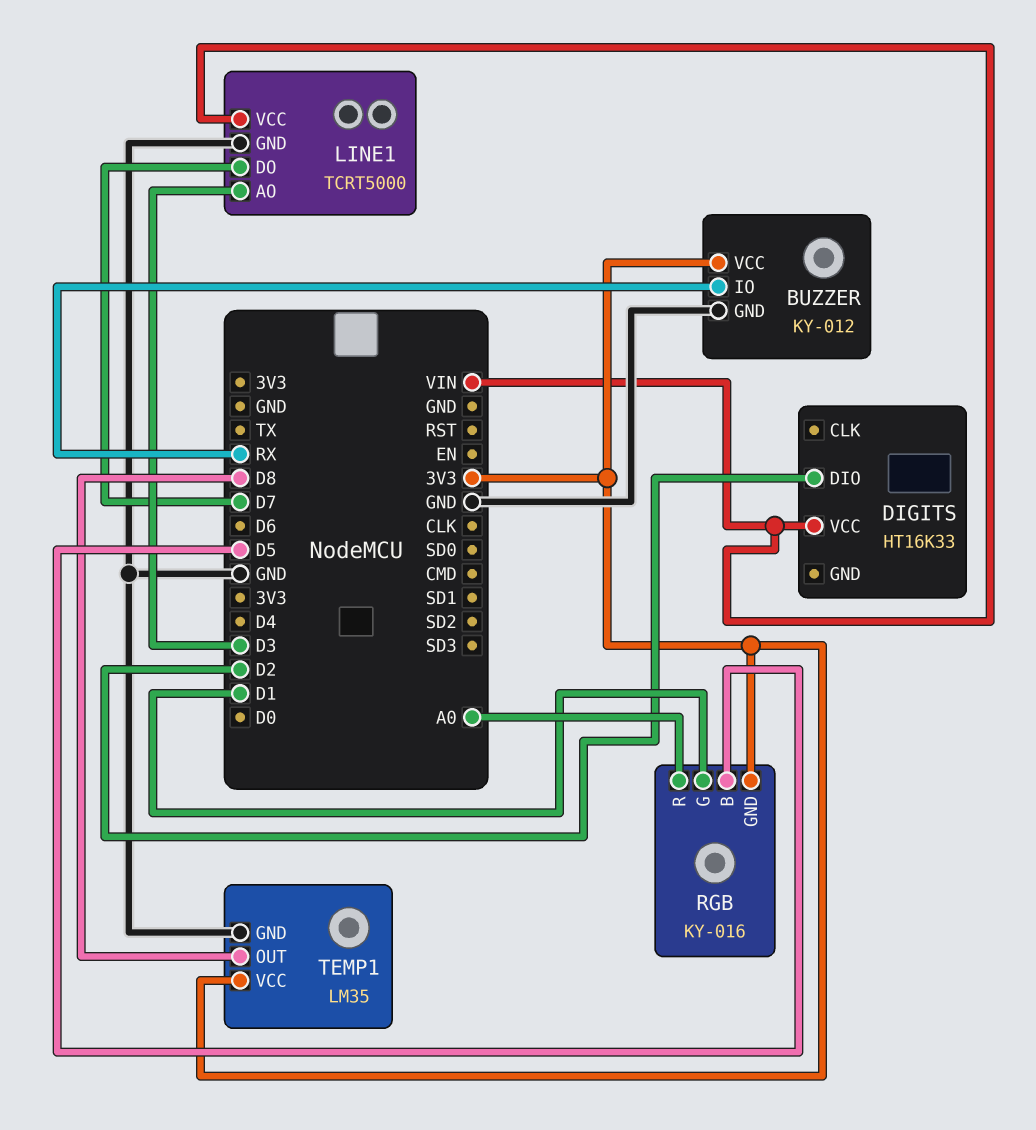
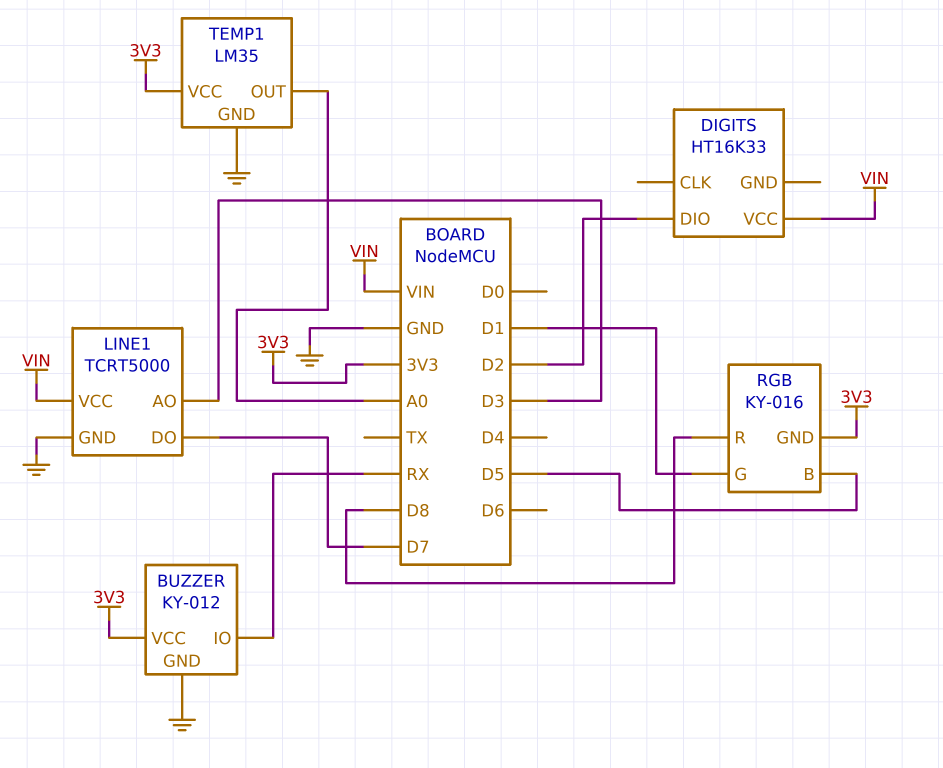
RGB pin R: A0 -> D8
TEMP1 pin OUT: D8 -> A0

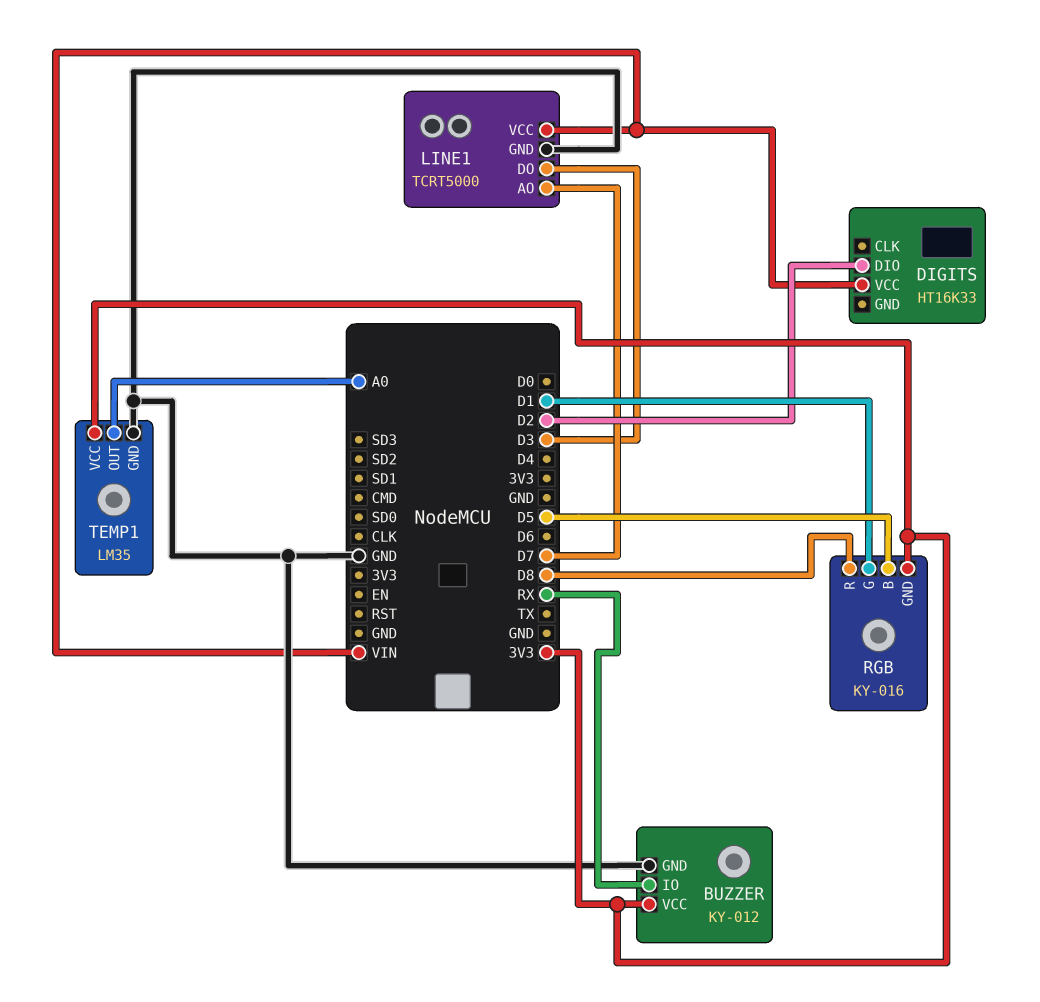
LINE1 pin AO: D3 -> D7
LINE1 pin DO: D7 -> D3

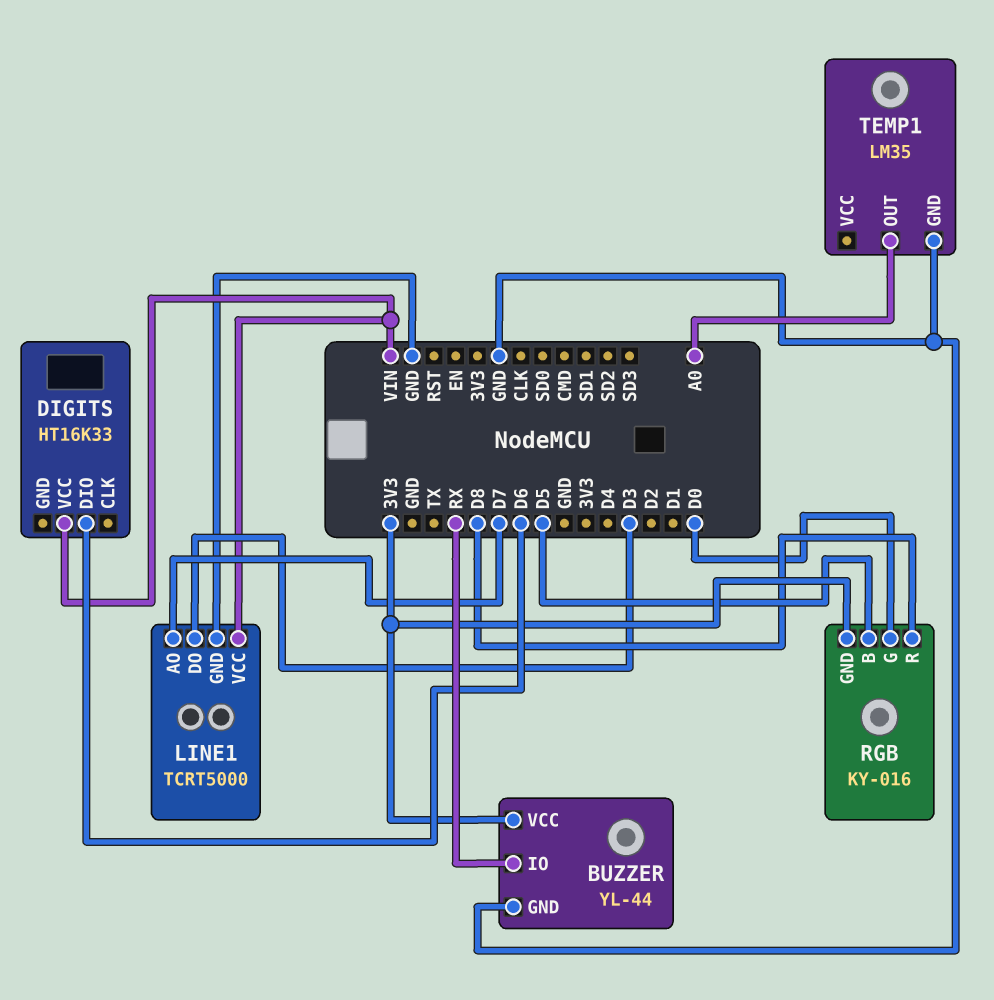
BUZZER: KY-012 -> YL-44
DIGITS pin DIO: D2 -> D6
RGB pin G: D1 -> D0
TEMP1 pin VCC: 3V3 -> none

